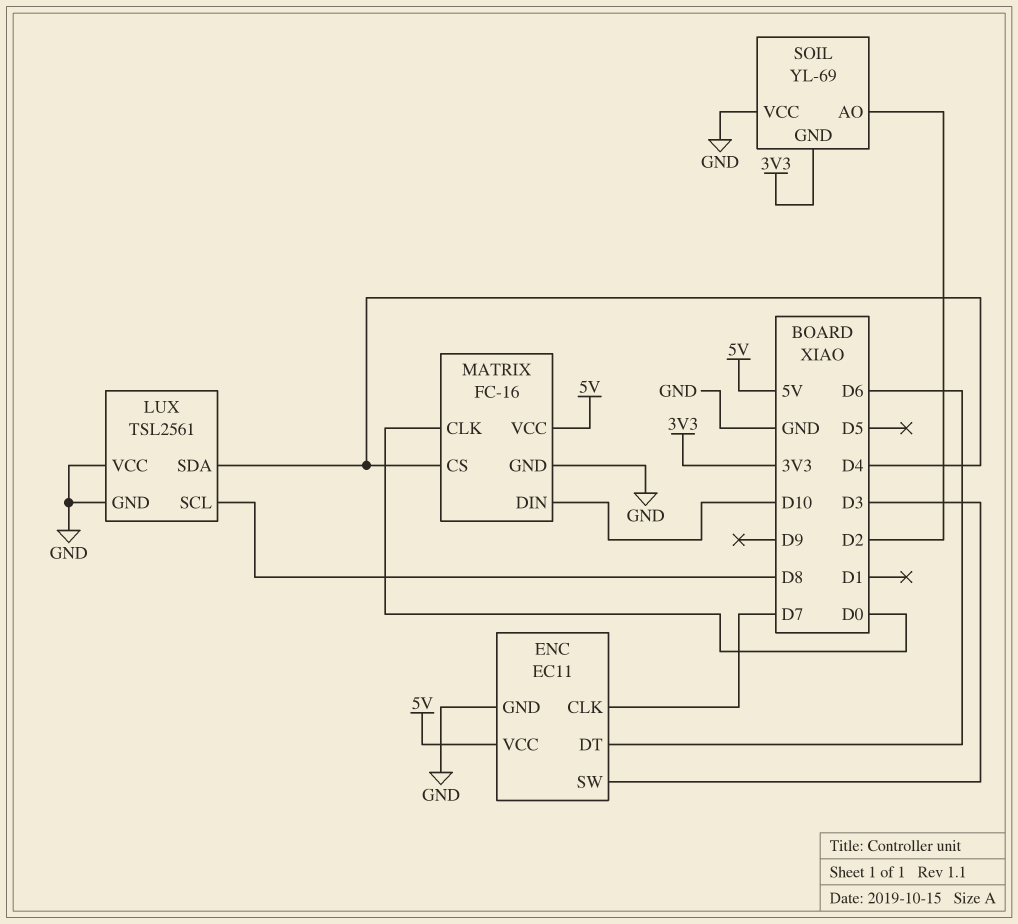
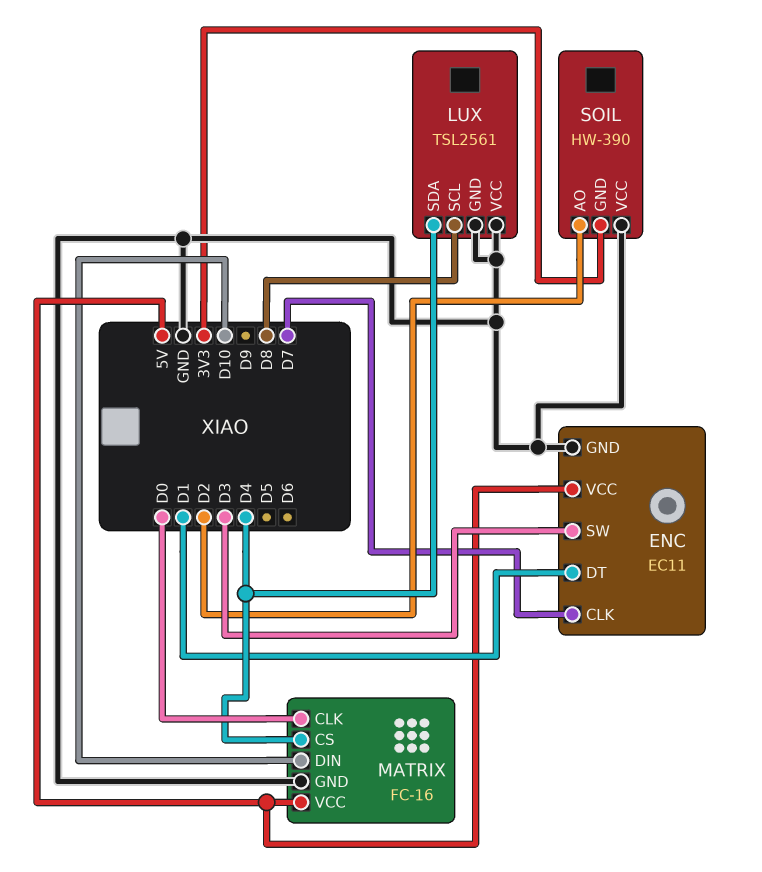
ENC pin DT: D6 -> D1
SOIL: YL-69 -> HW-390

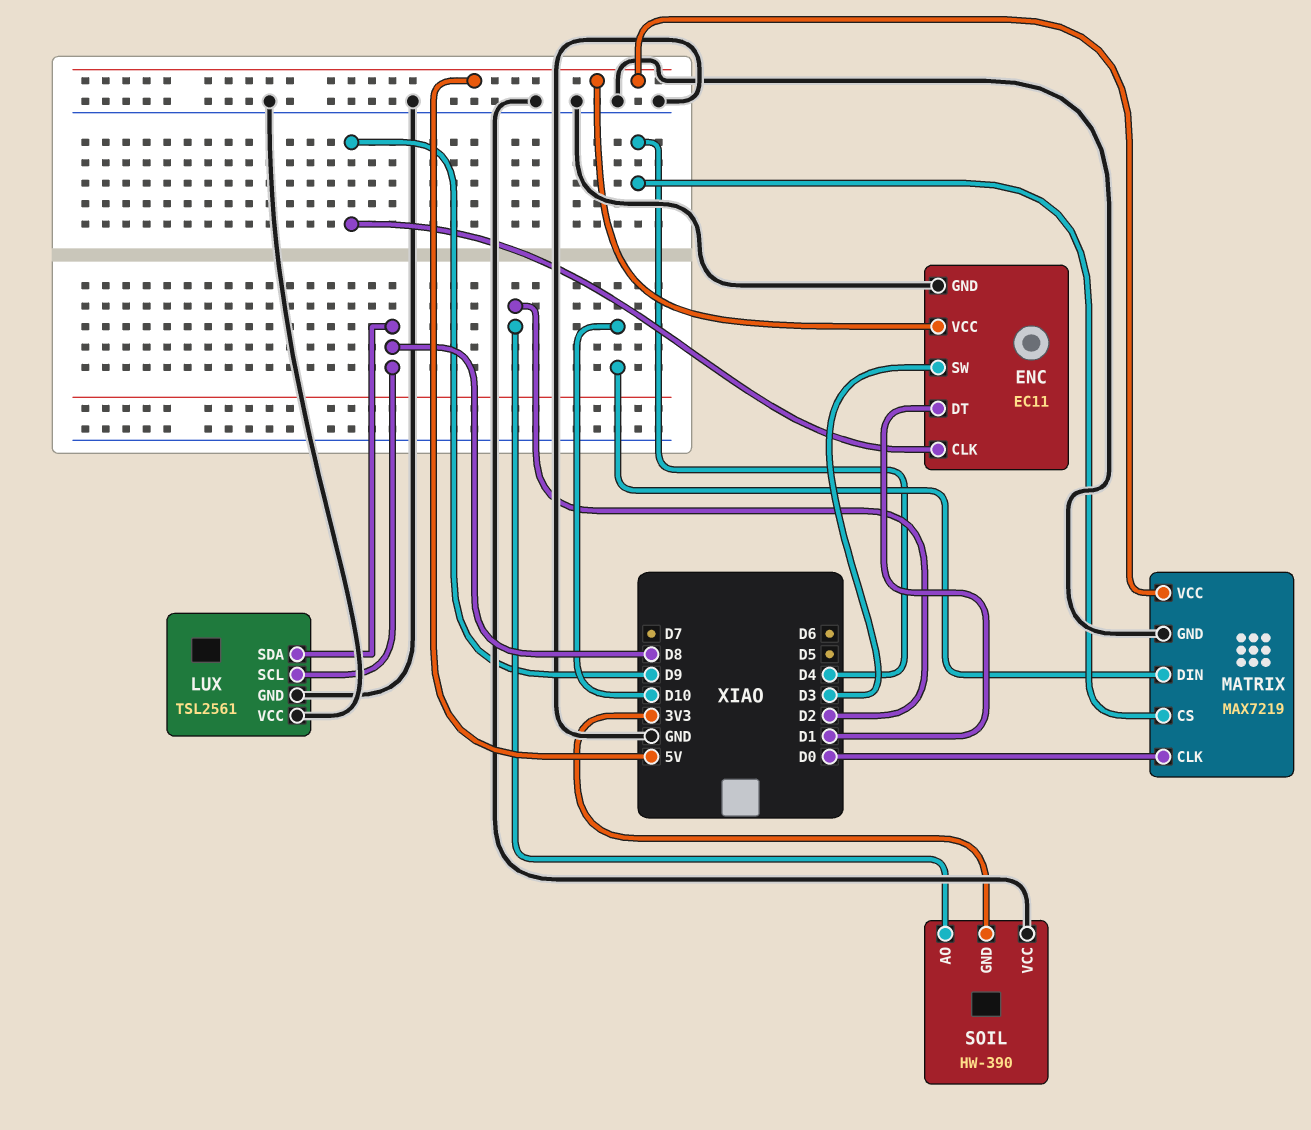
ENC pin CLK: D7 -> D9
LUX pin SDA: D4 -> D8
MATRIX: FC-16 -> MAX7219

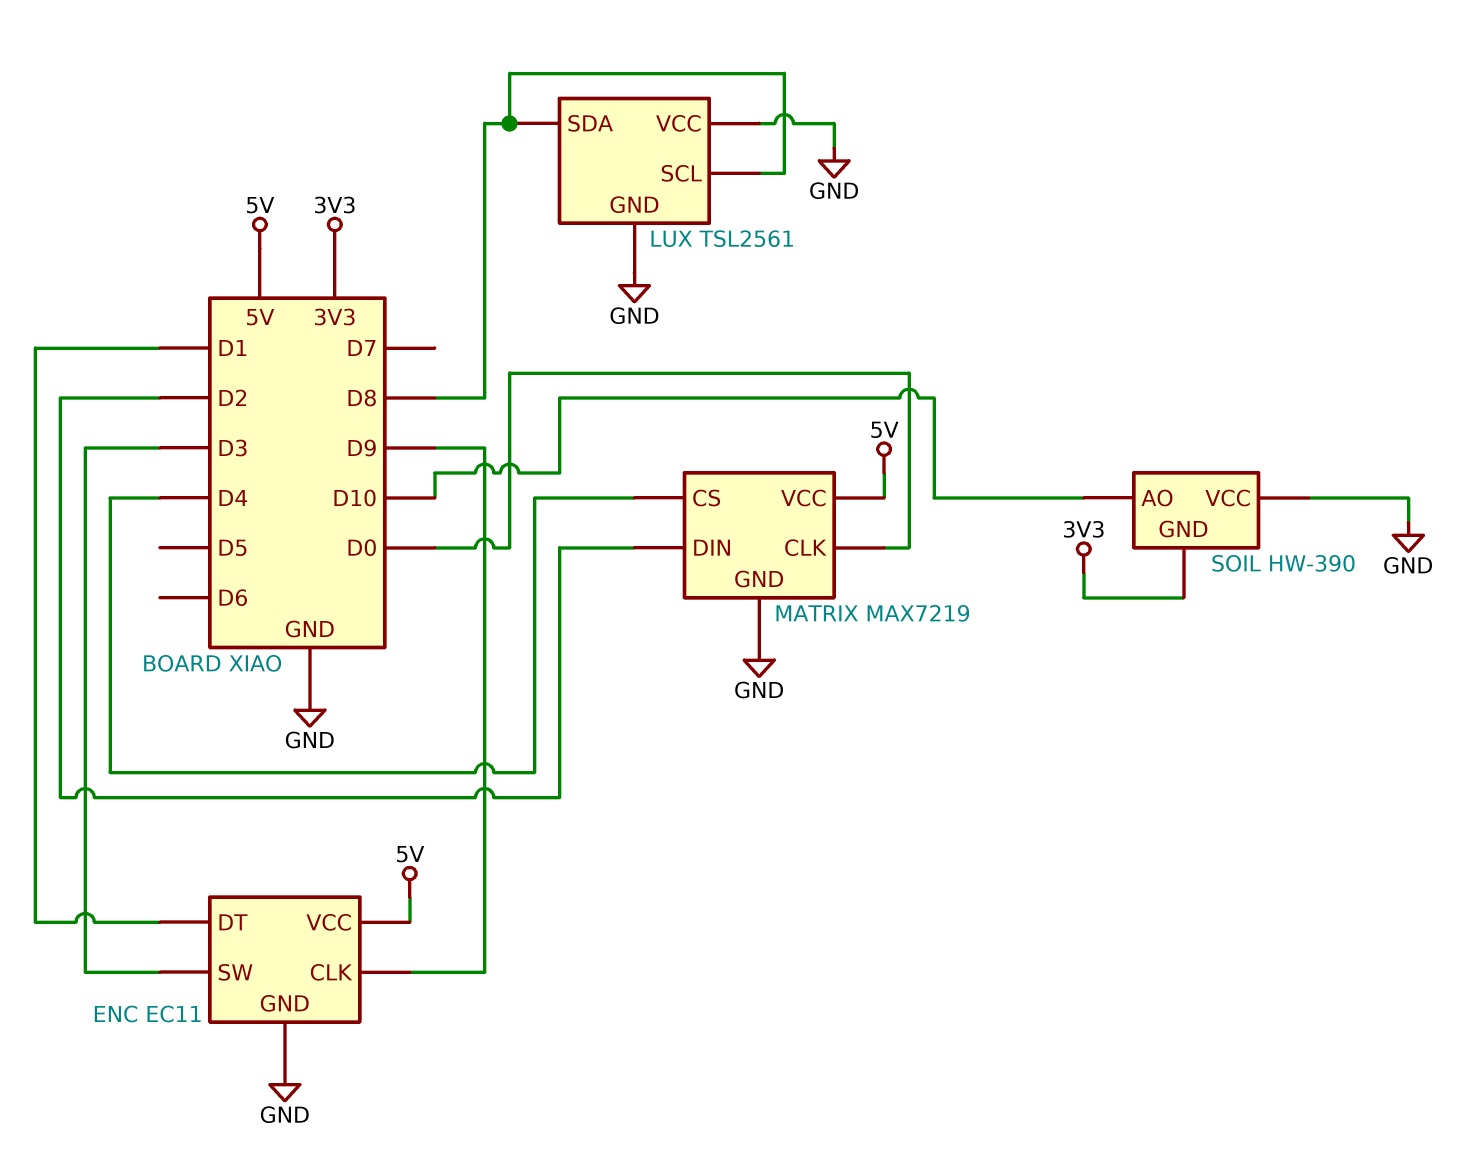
MATRIX pin DIN: D10 -> D2
SOIL pin AO: D2 -> D10

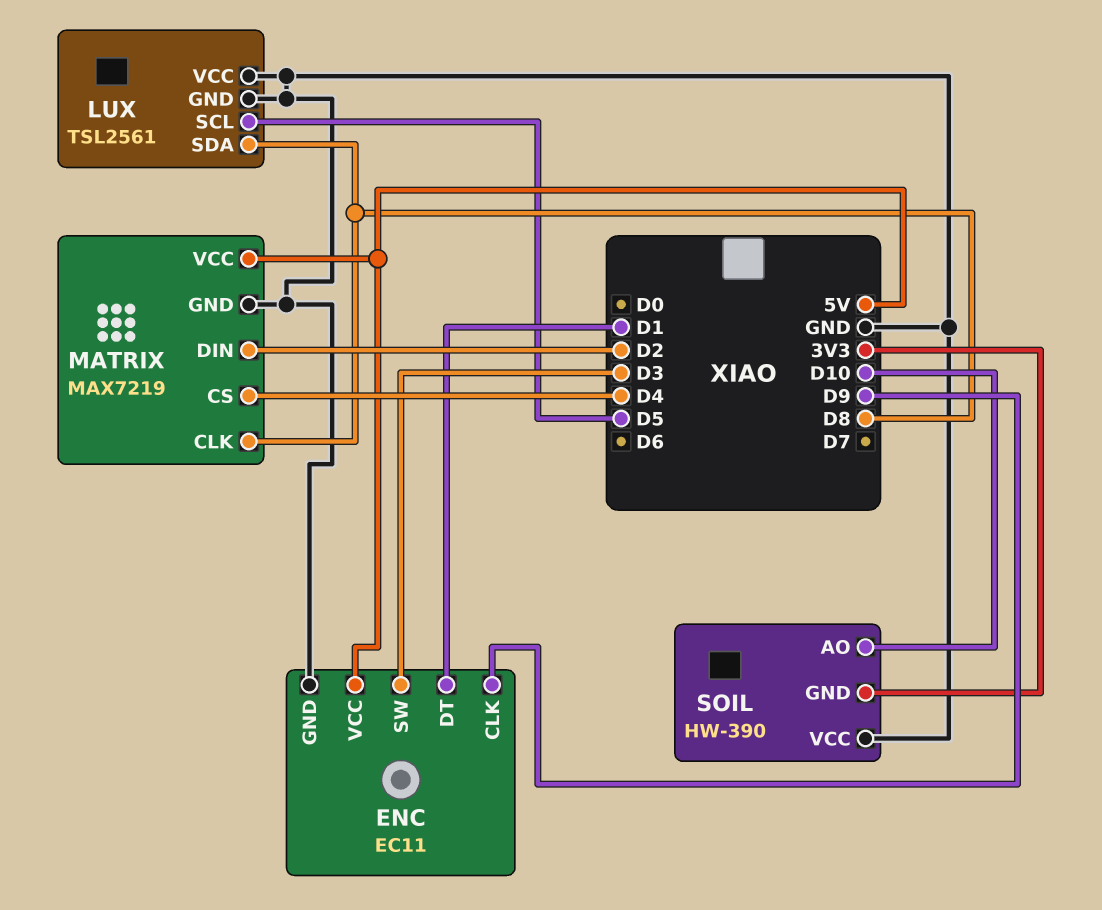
LUX pin SCL: D8 -> D5
MATRIX pin CLK: D0 -> D8

